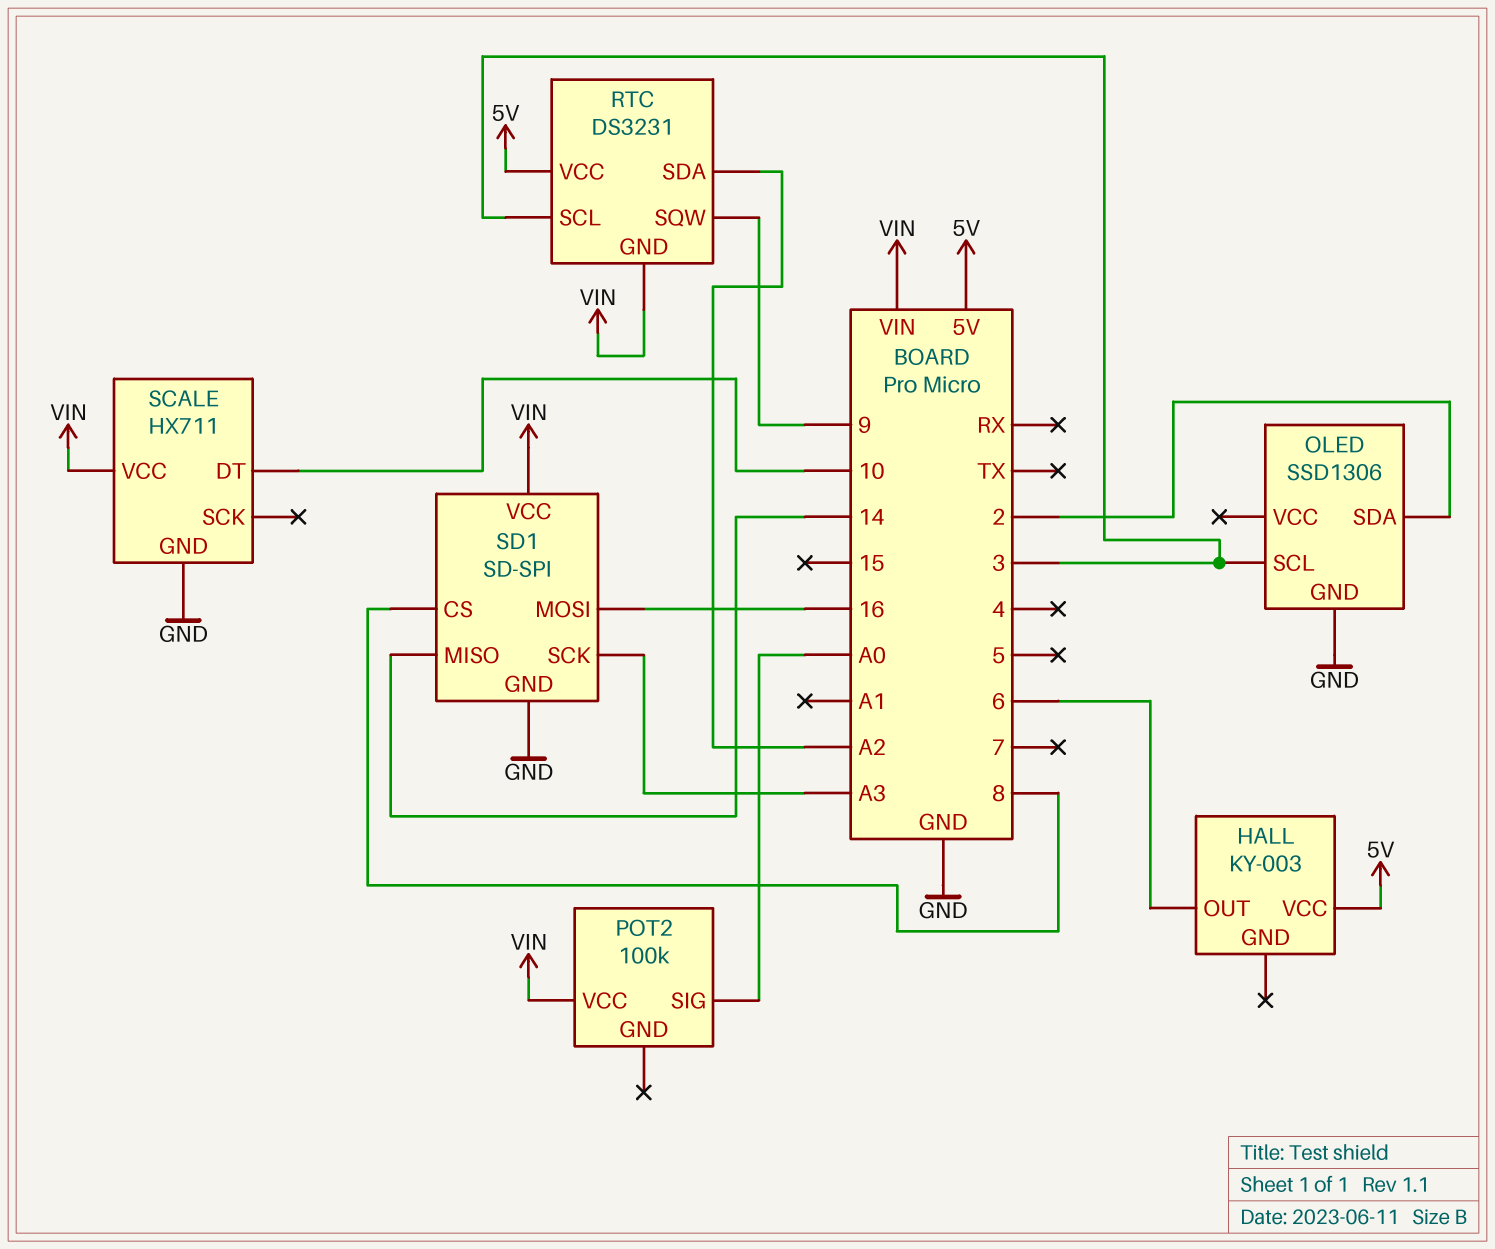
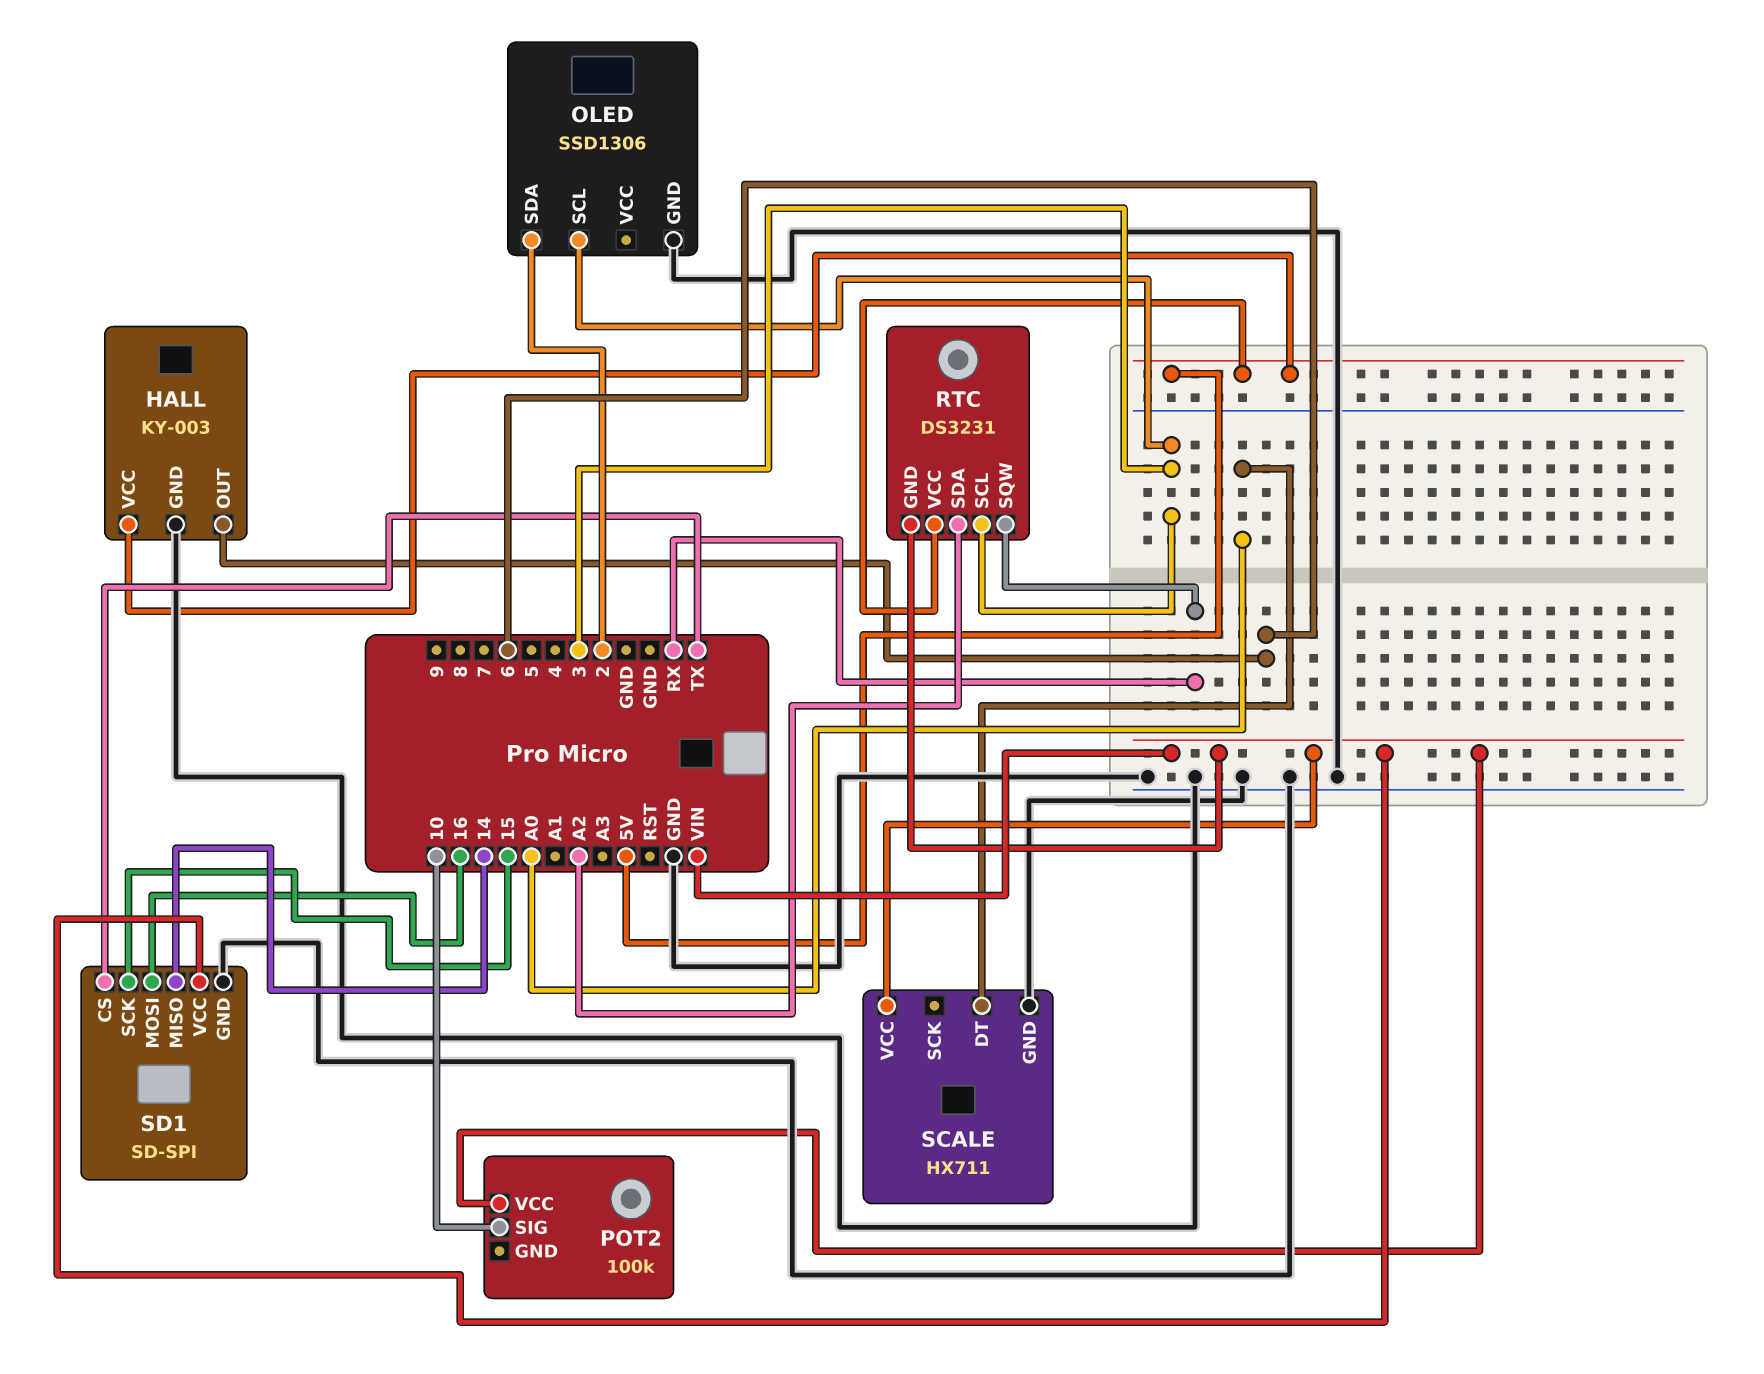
HALL pin GND: none -> GND
POT2 pin SIG: A0 -> 10
RTC pin SQW: 9 -> RX
SCALE pin DT: 10 -> A0
SD1 pin CS: 8 -> TX
SD1 pin SCK: A3 -> 15

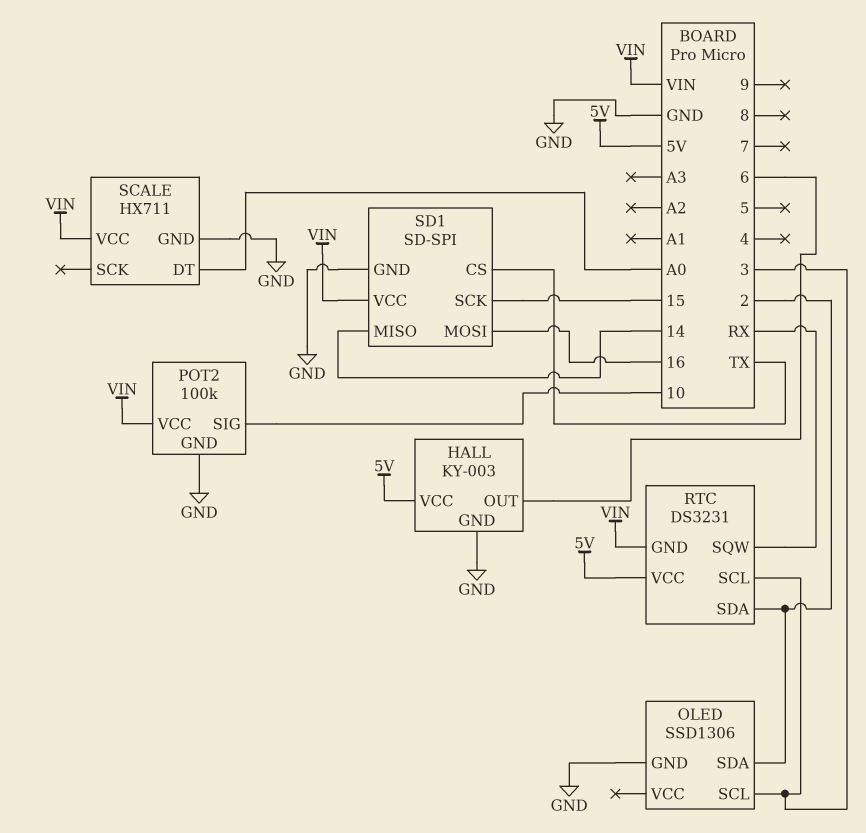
POT2 pin GND: none -> GND
RTC pin SDA: A2 -> 2

